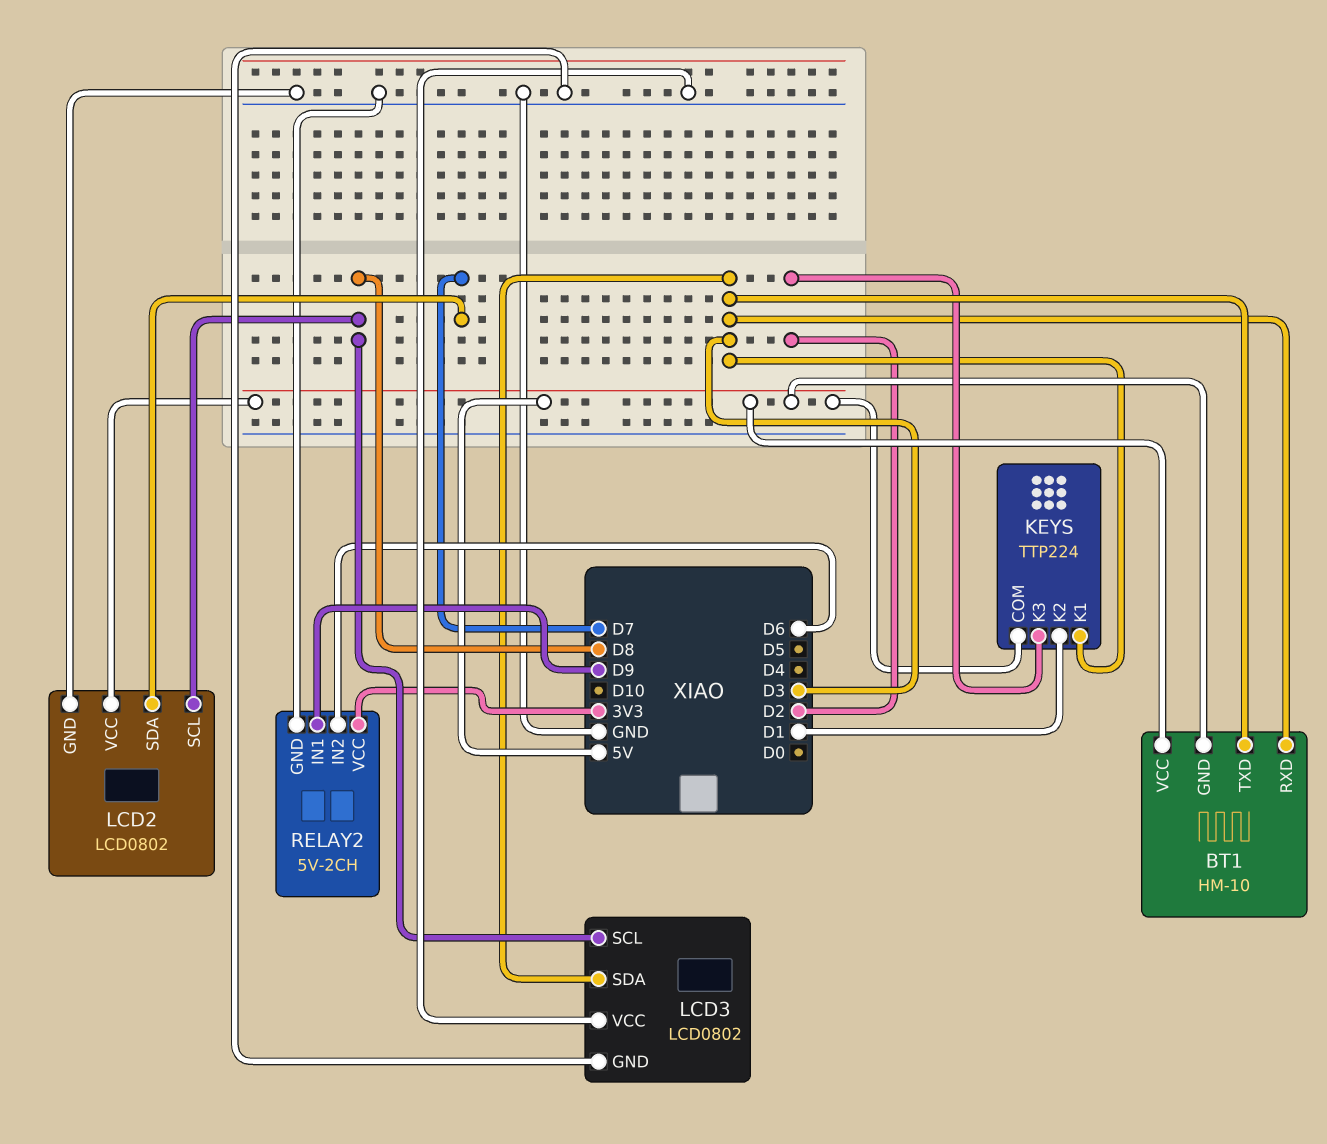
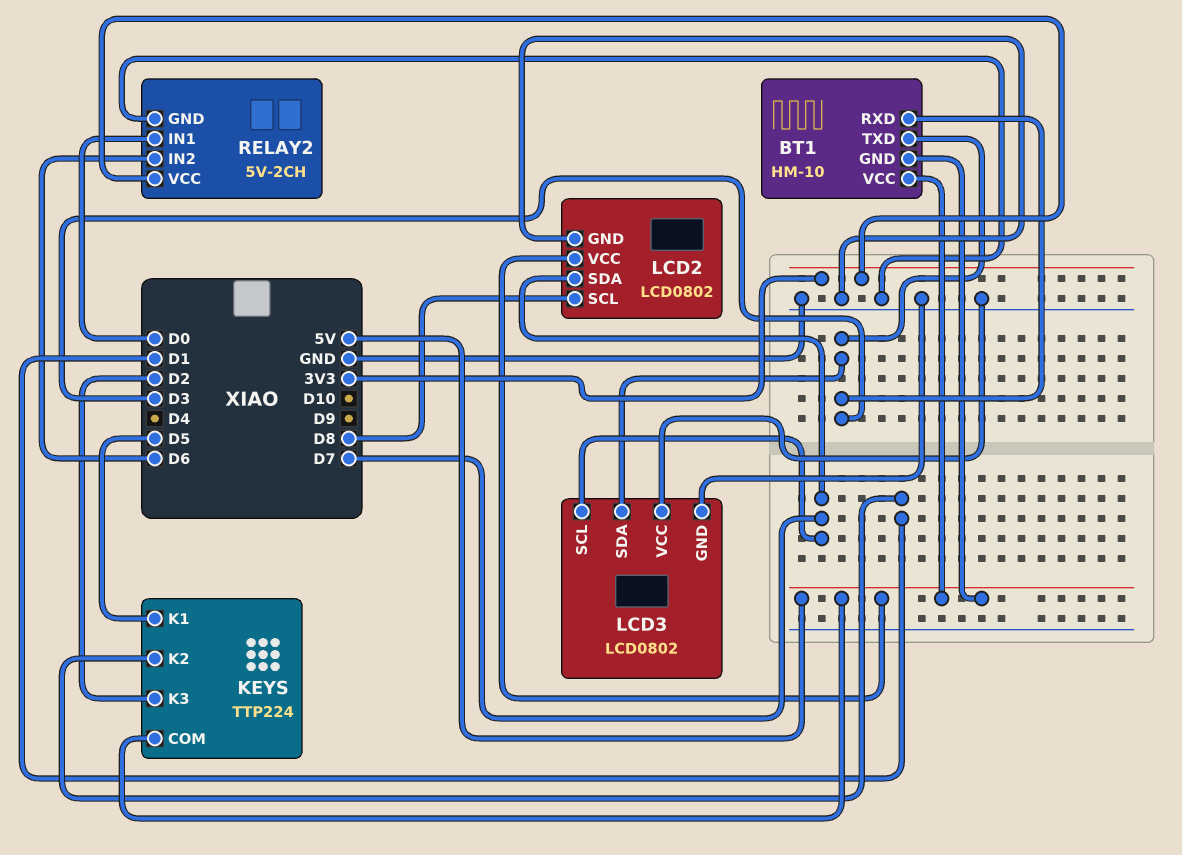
KEYS pin K1: D3 -> D5
LCD3 pin SCL: D8 -> D7
RELAY2 pin IN1: D9 -> D0

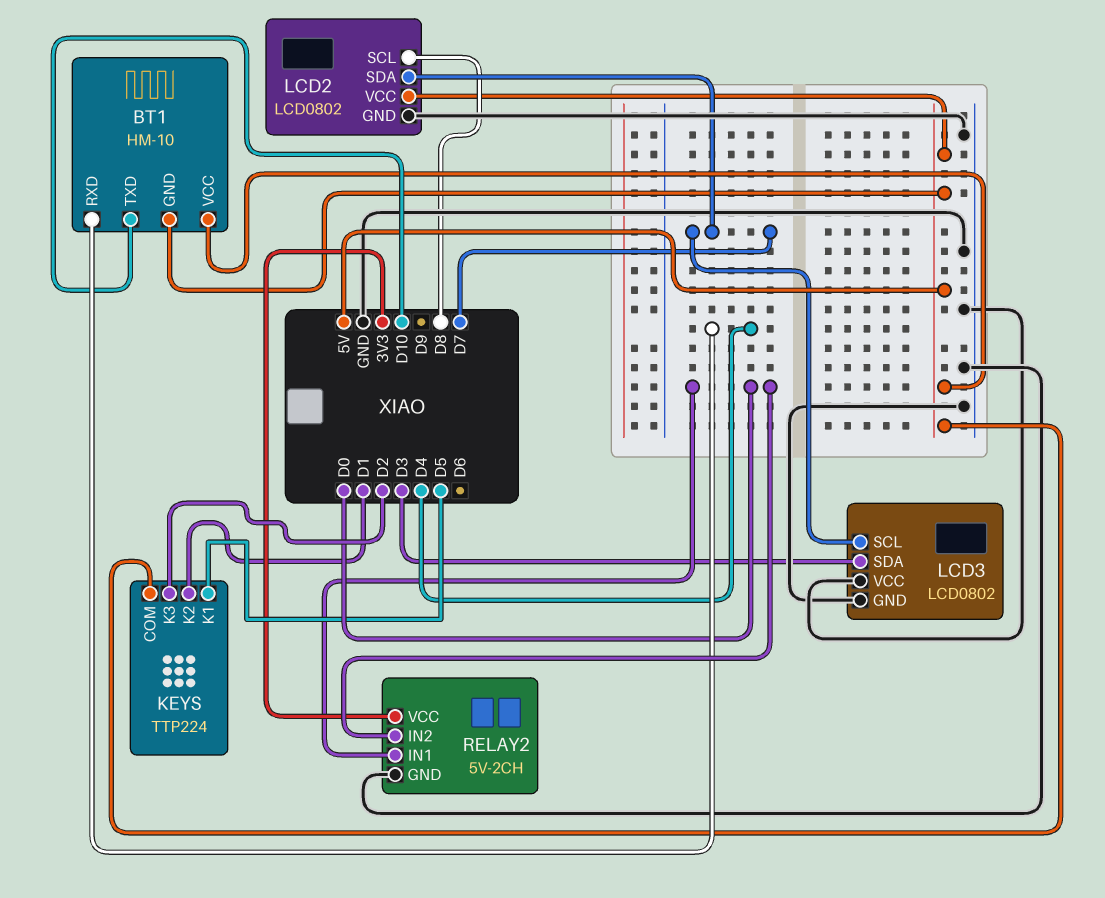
BT1 pin RXD: D3 -> D4
BT1 pin TXD: D3 -> D10
RELAY2 pin IN2: D6 -> D0

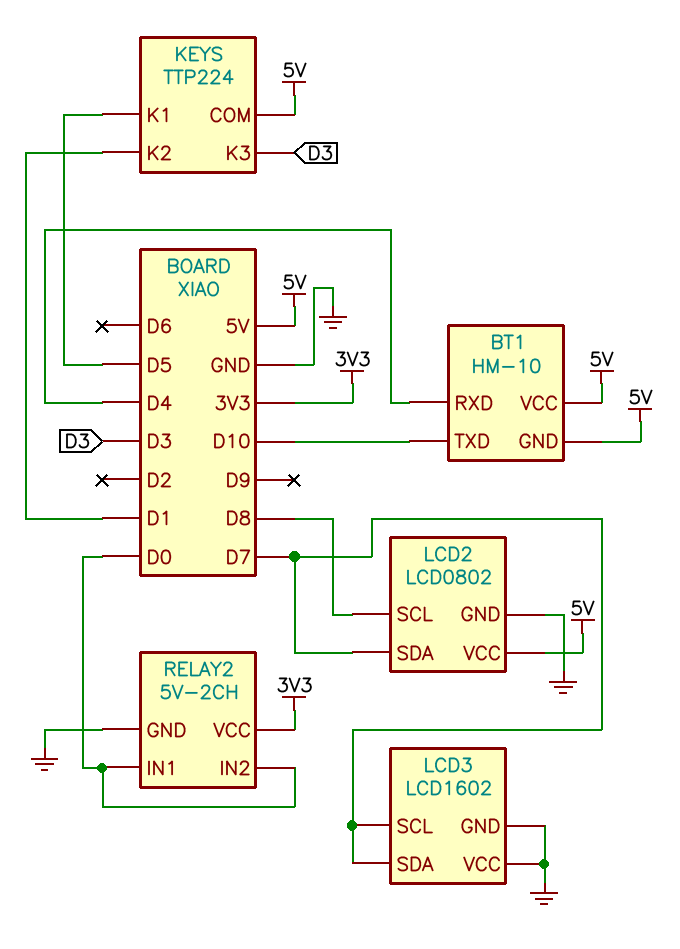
KEYS pin K3: D2 -> D3
LCD3: LCD0802 -> LCD1602
LCD3 pin SDA: D3 -> D7

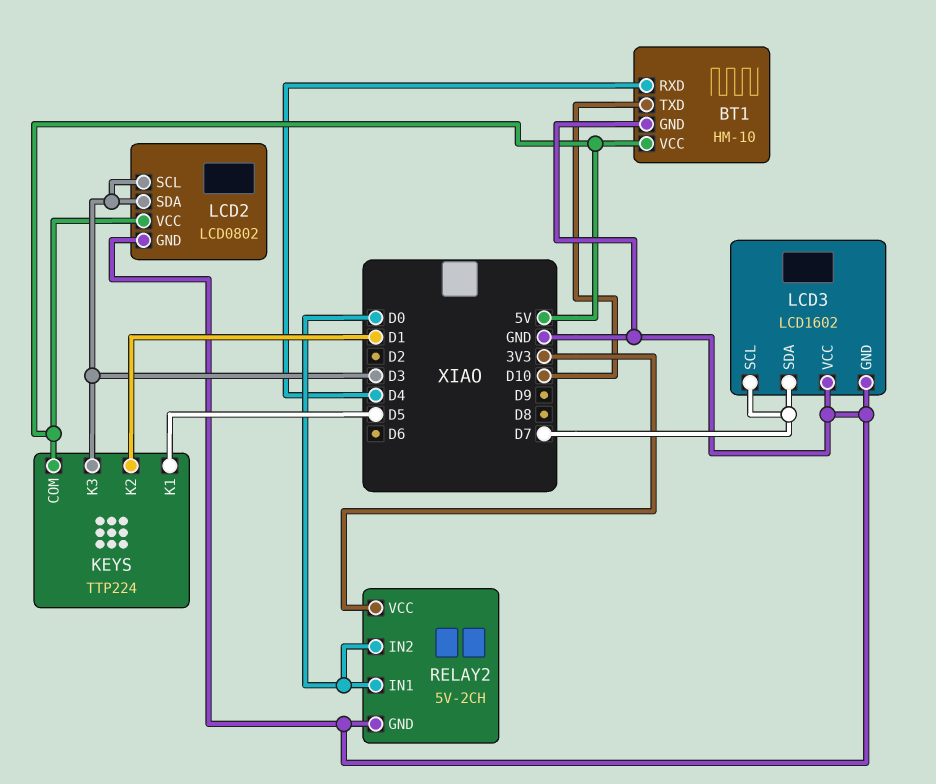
BT1 pin GND: 5V -> GND
LCD2 pin SCL: D8 -> D3
LCD2 pin SDA: D7 -> D3

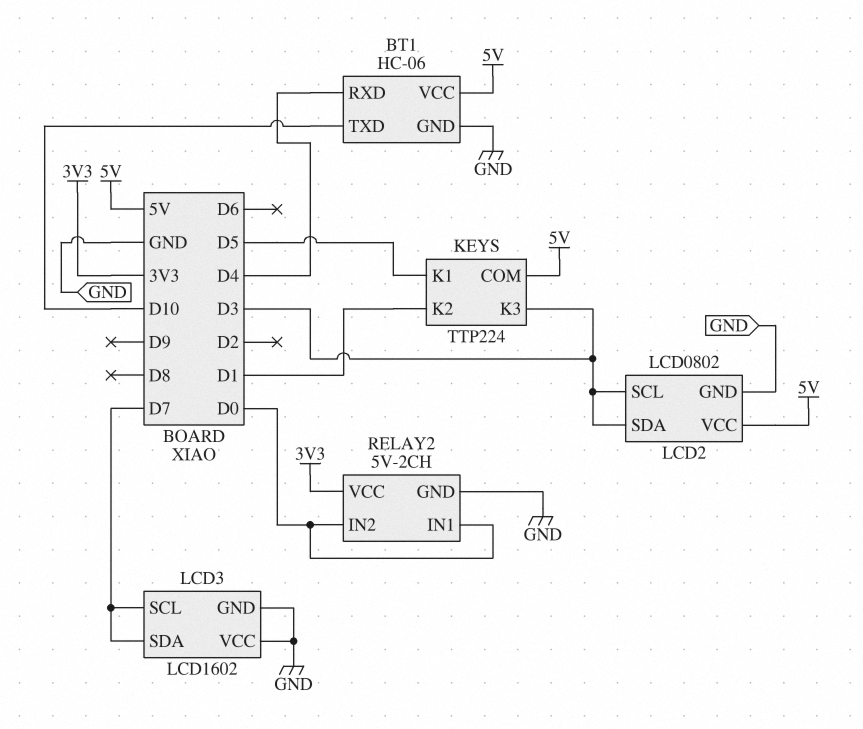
BT1: HM-10 -> HC-06

